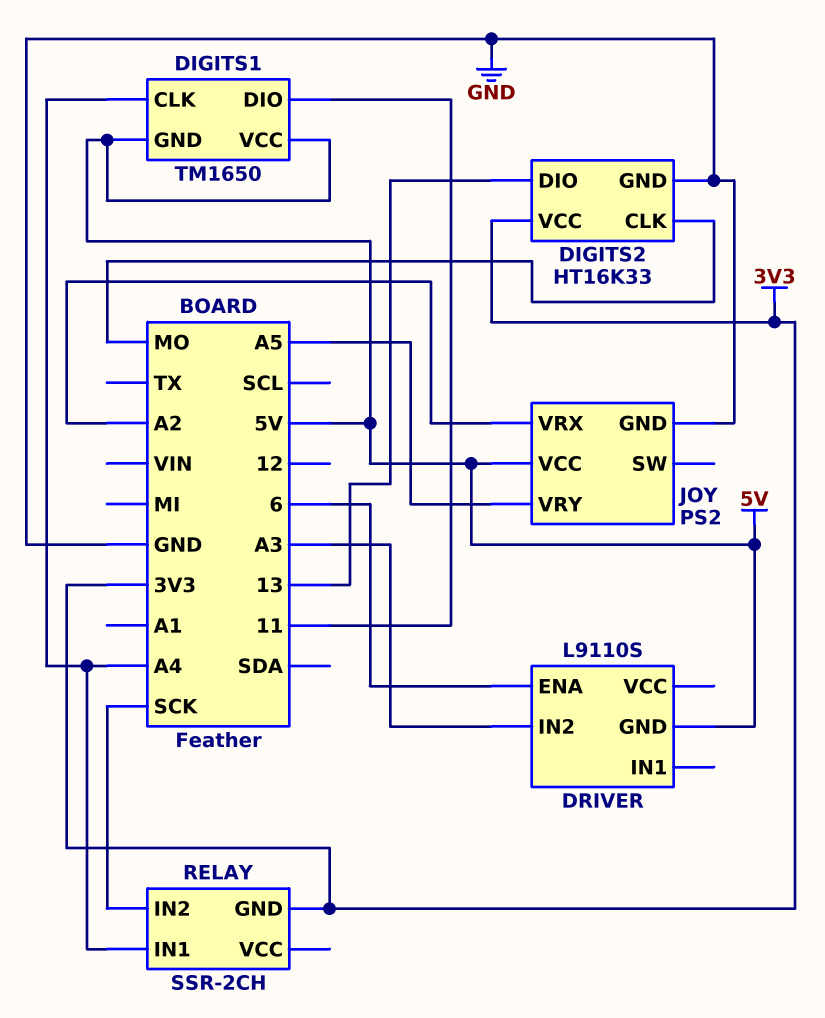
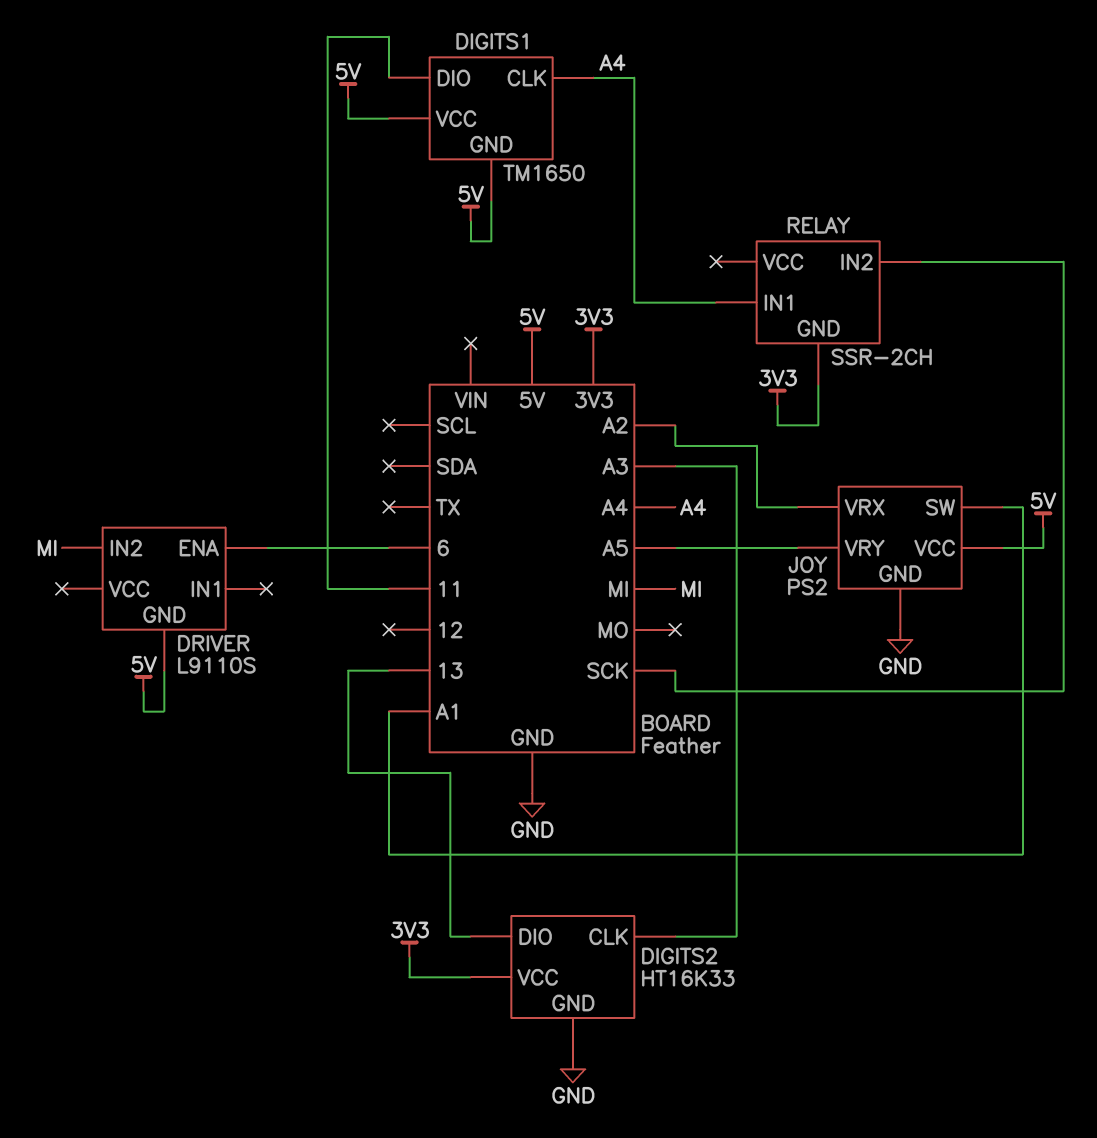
DIGITS2 pin CLK: MO -> A3
DRIVER pin IN2: A3 -> MI
JOY pin SW: none -> A1

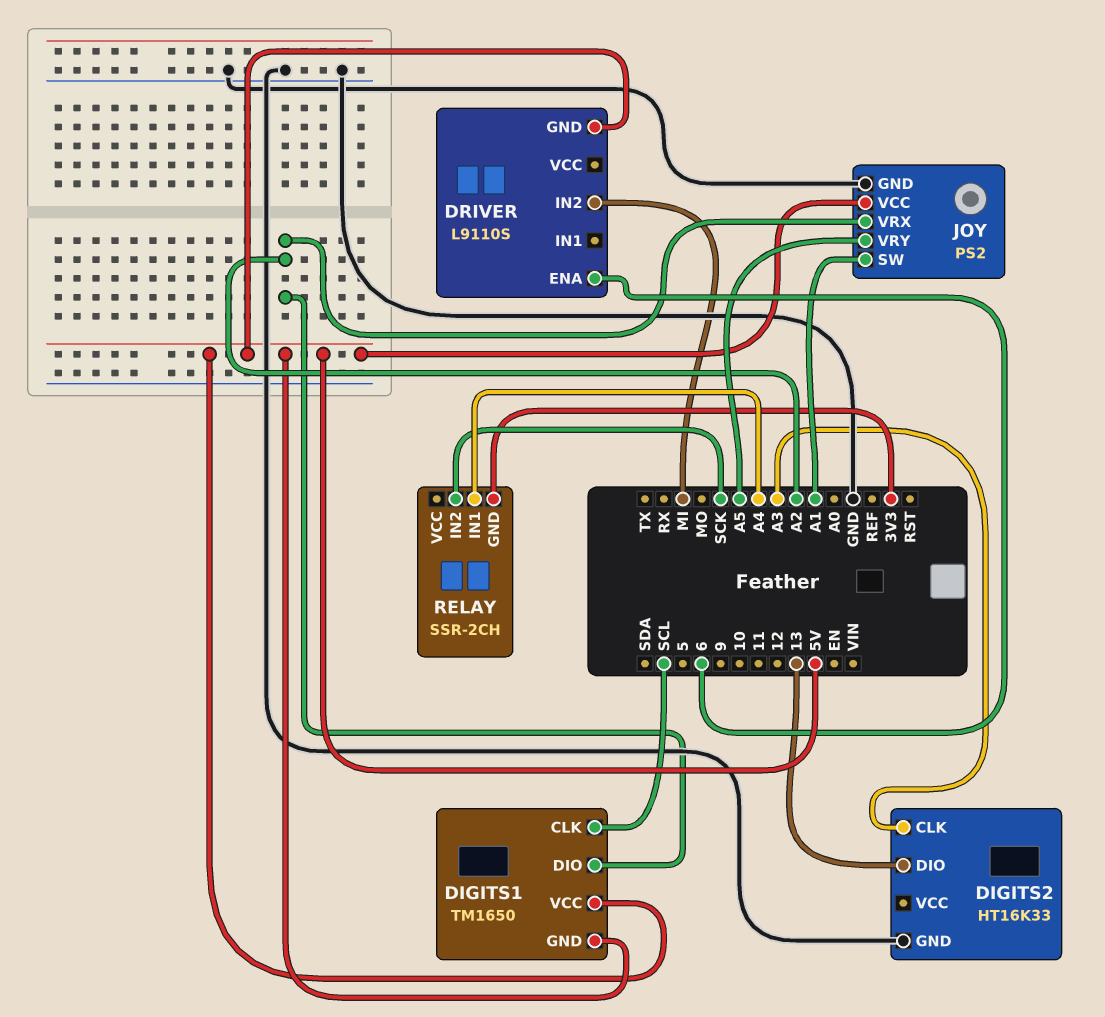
DIGITS1 pin CLK: A4 -> SCL
DIGITS1 pin DIO: 11 -> A2
DIGITS2 pin VCC: 3V3 -> none

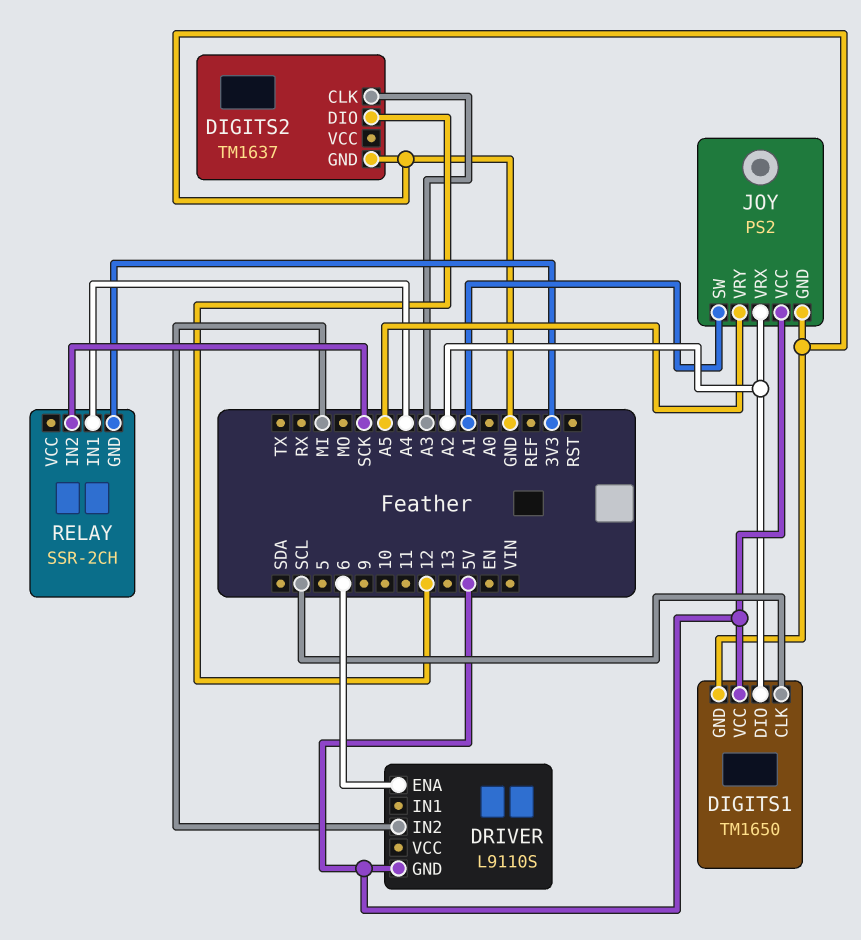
DIGITS1 pin GND: 5V -> GND
DIGITS2: HT16K33 -> TM1637
DIGITS2 pin DIO: 13 -> 12

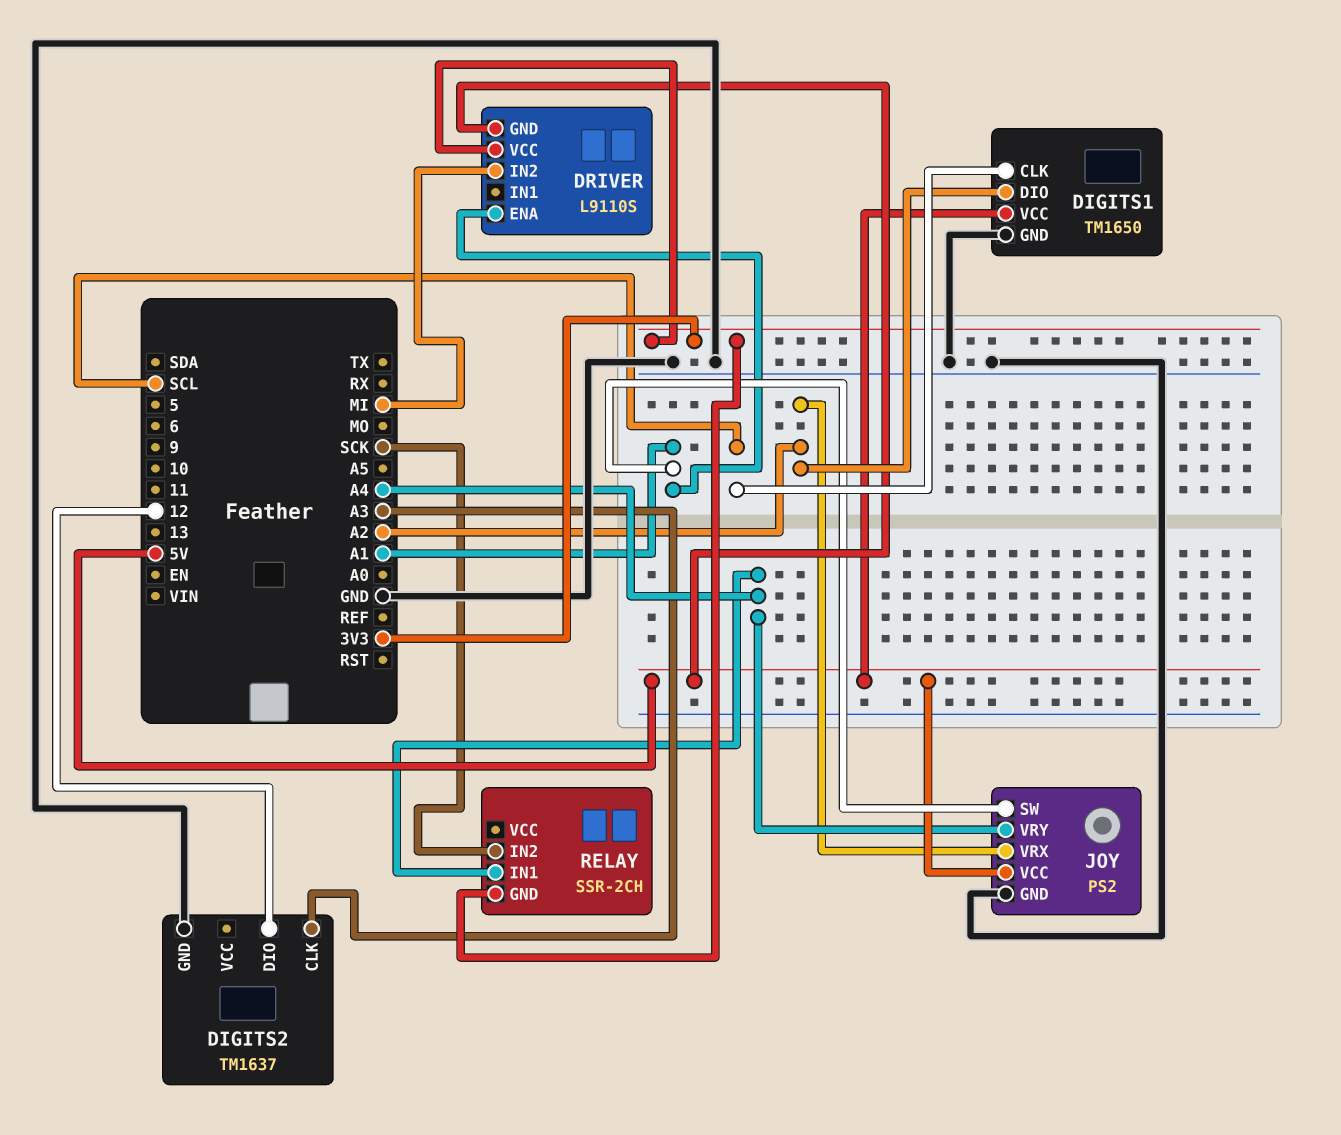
DRIVER pin ENA: 6 -> A1
DRIVER pin VCC: none -> 3V3
JOY pin VRY: A5 -> A4

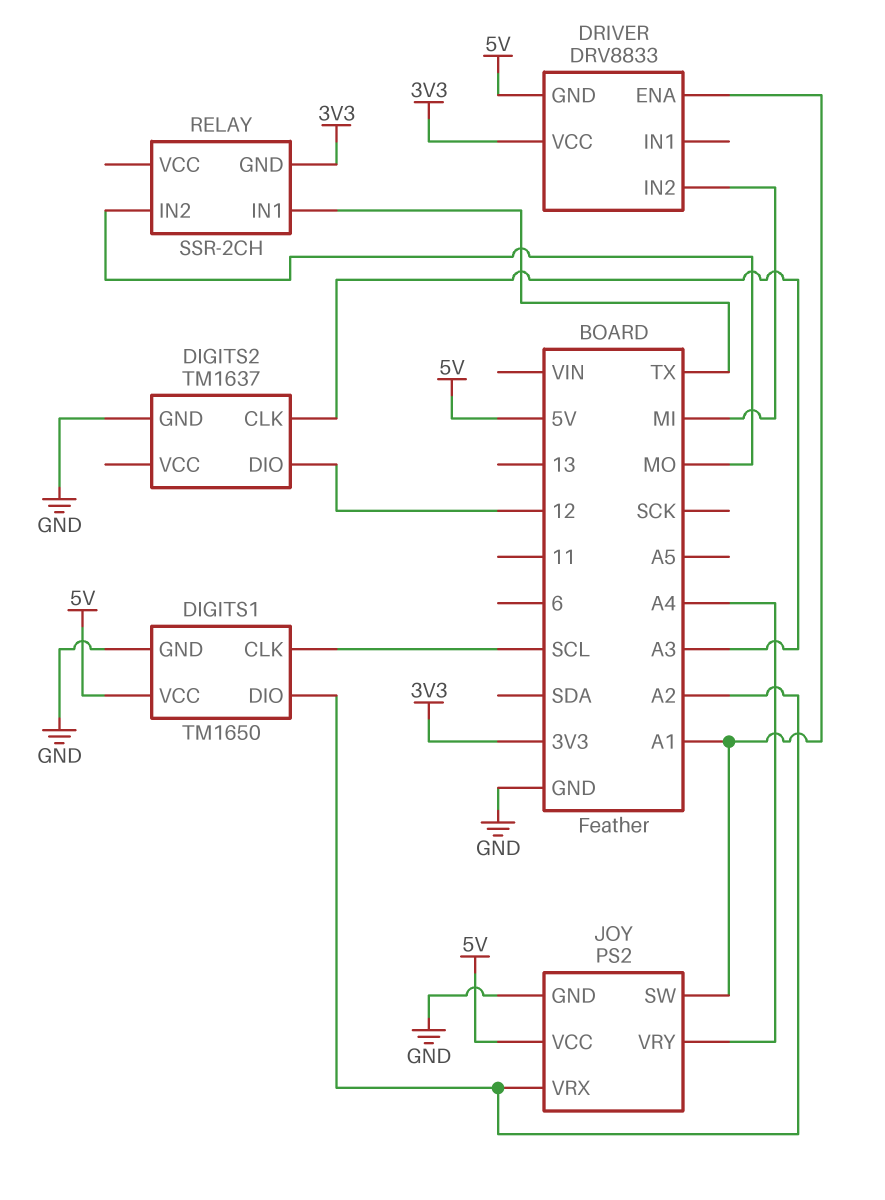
DRIVER: L9110S -> DRV8833
RELAY pin IN1: A4 -> TX
RELAY pin IN2: SCK -> MO

